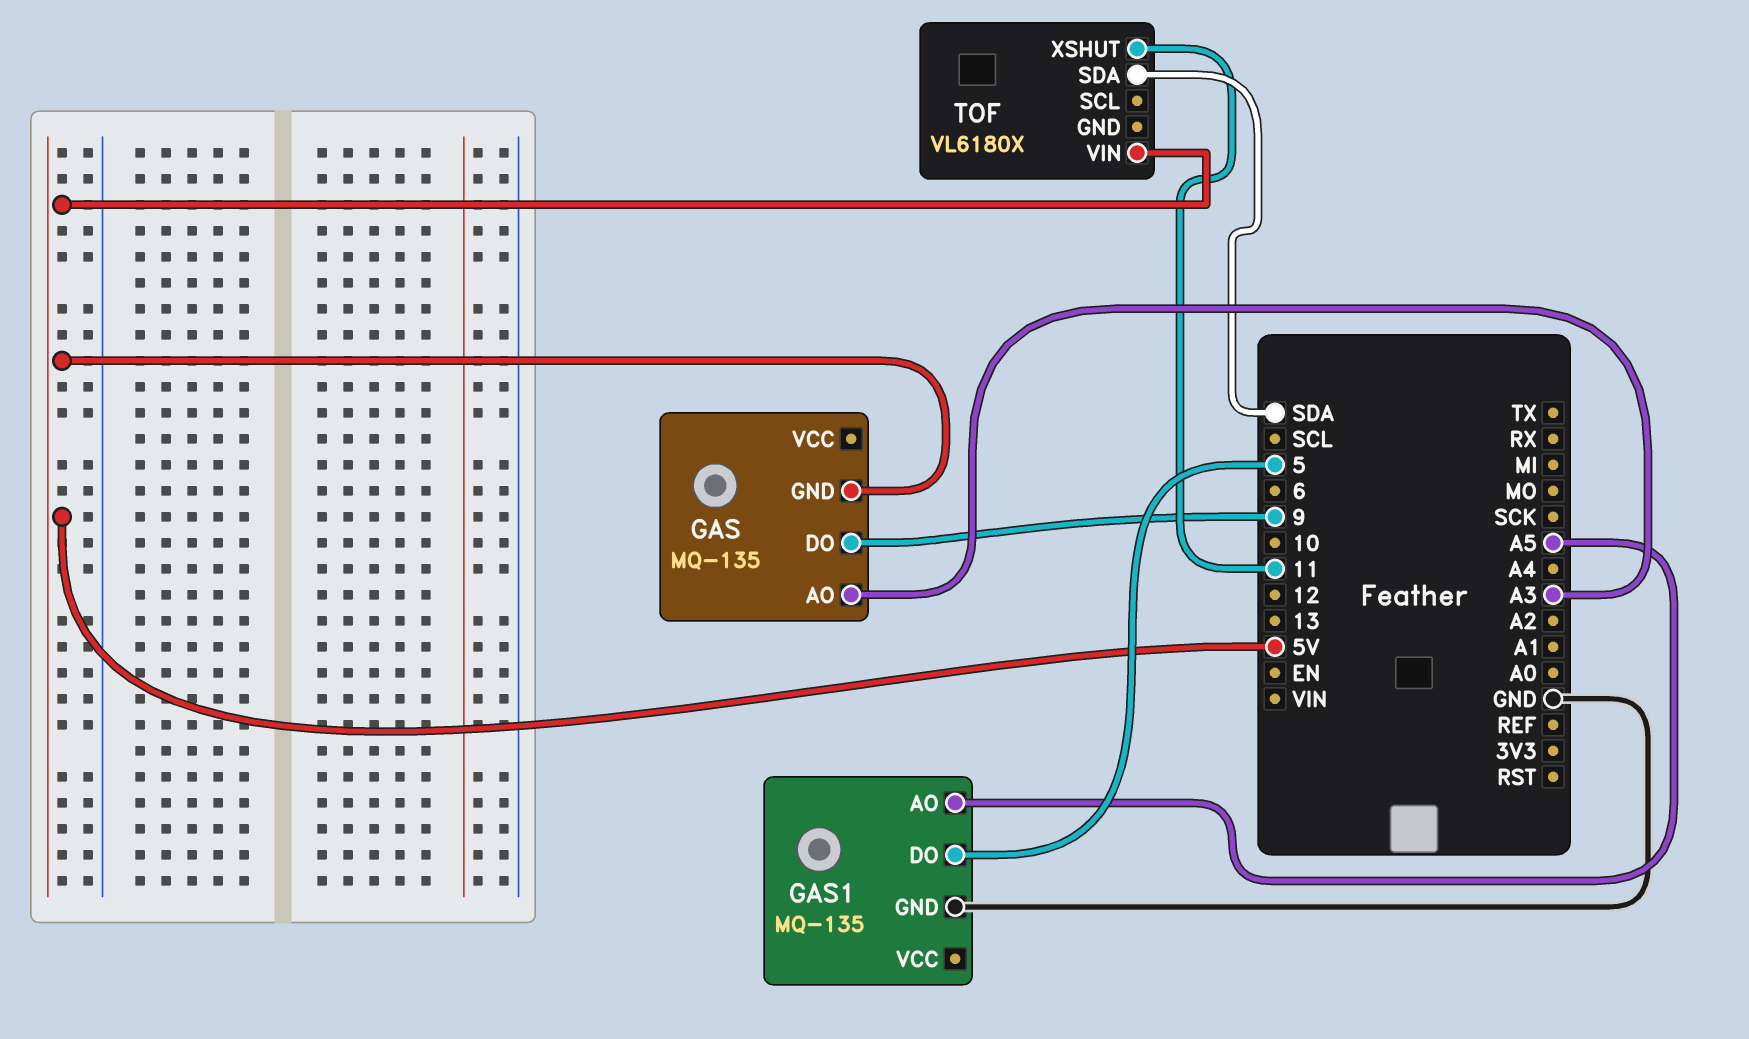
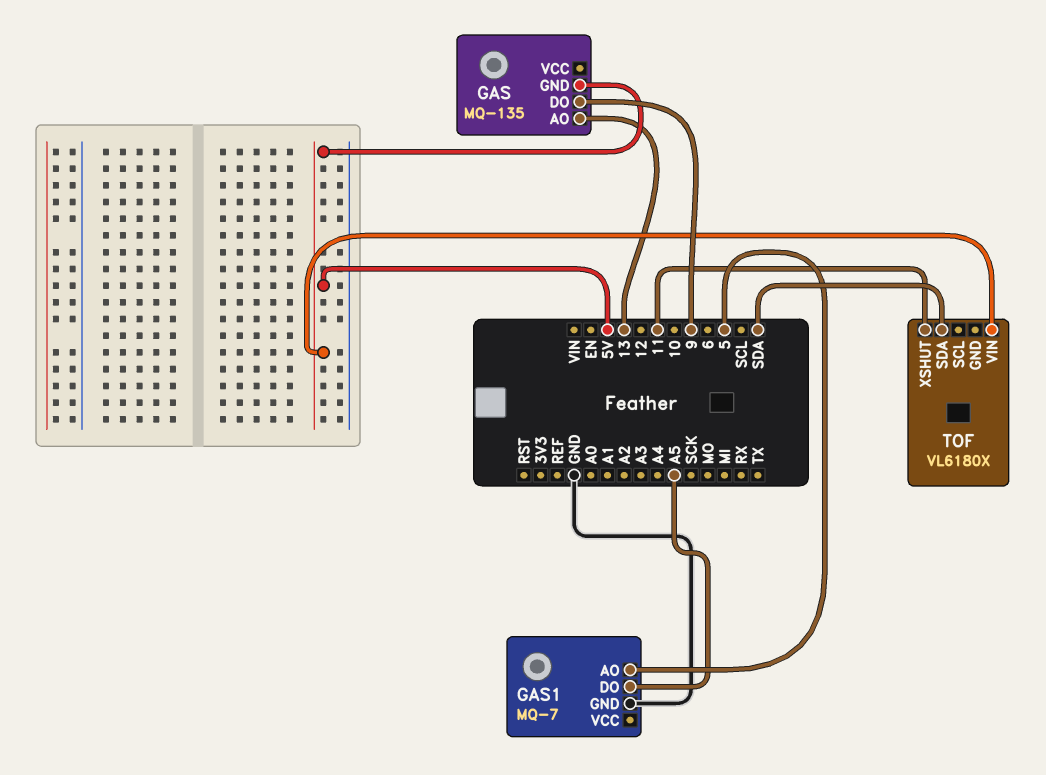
GAS pin AO: A3 -> 13
GAS1: MQ-135 -> MQ-7
GAS1 pin AO: A5 -> 5
GAS1 pin DO: 5 -> A5

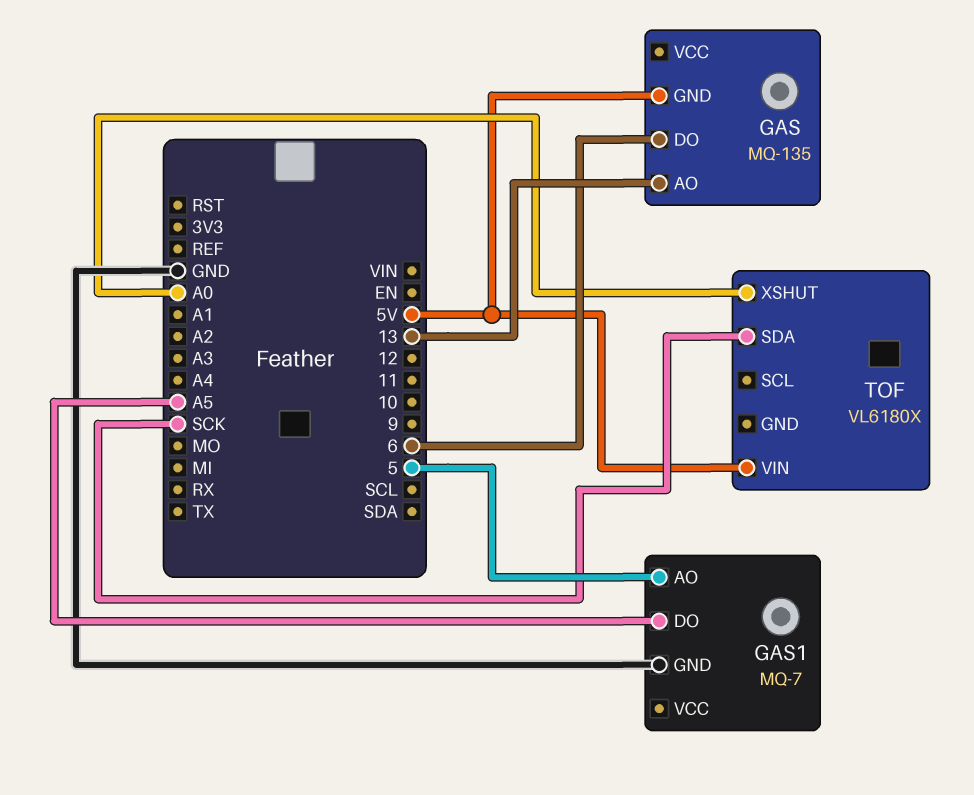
GAS pin DO: 9 -> 6
TOF pin SDA: SDA -> SCK
TOF pin XSHUT: 11 -> A0

